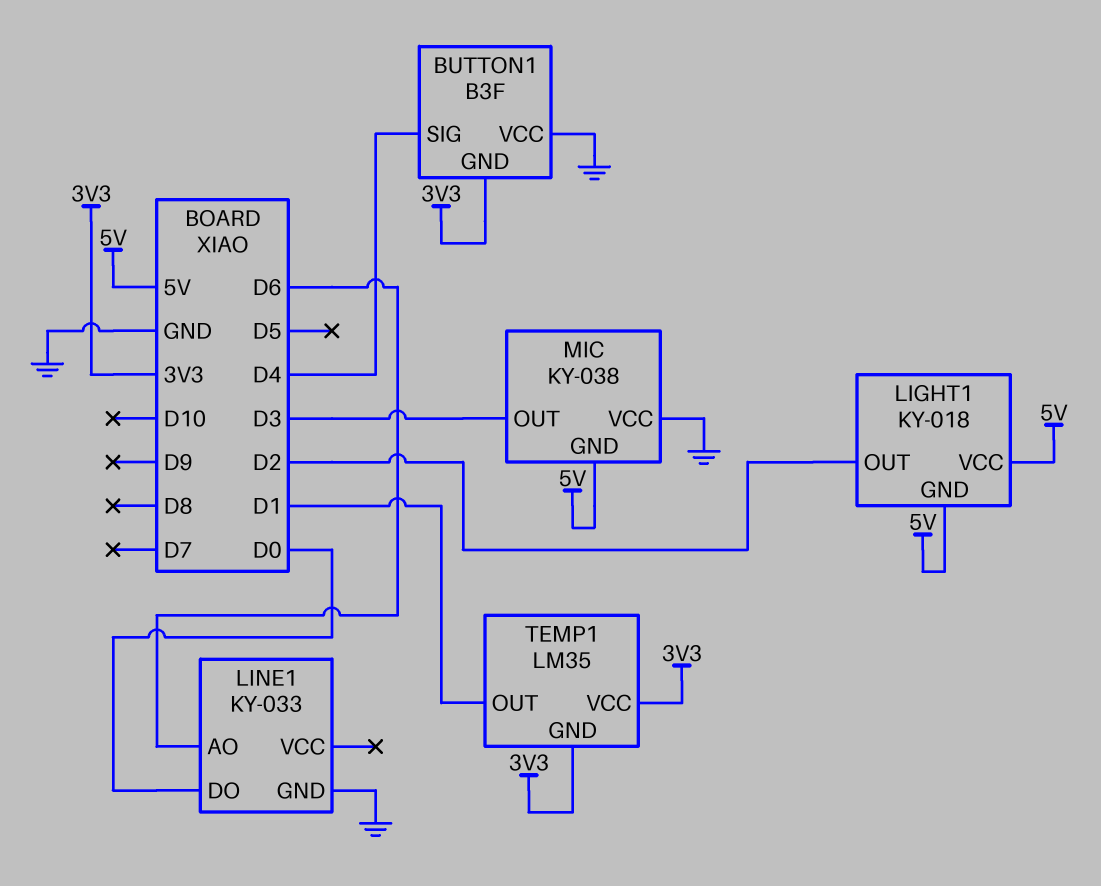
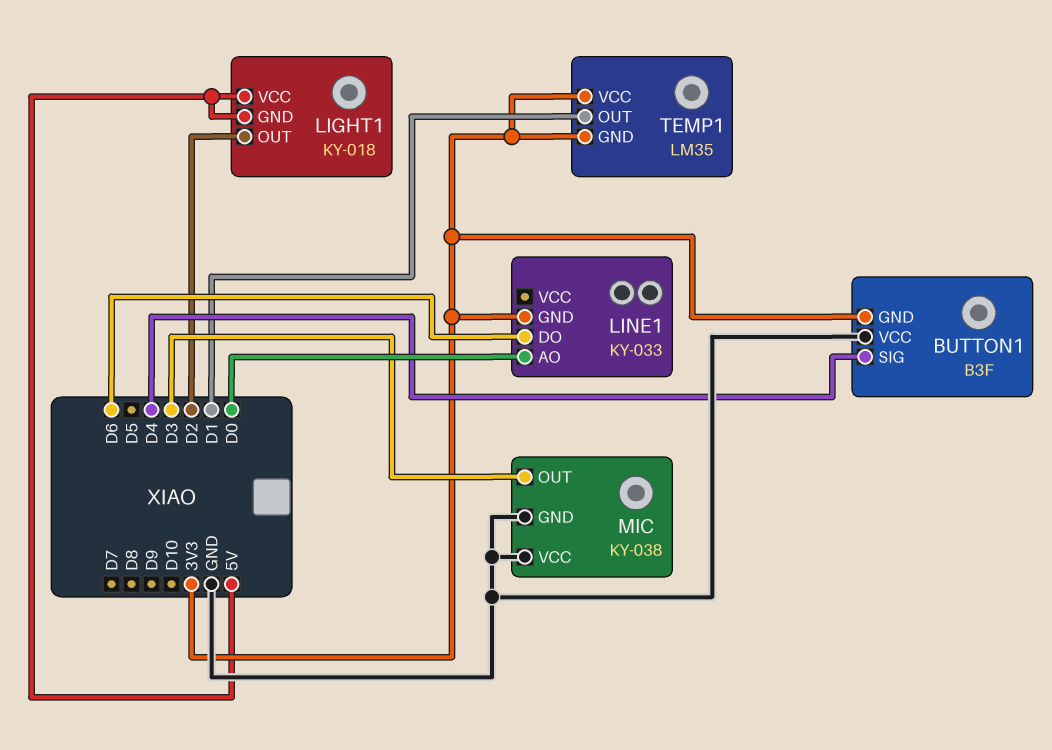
LINE1 pin AO: D6 -> D0
LINE1 pin DO: D0 -> D6
LINE1 pin GND: GND -> 3V3
MIC pin GND: 5V -> GND

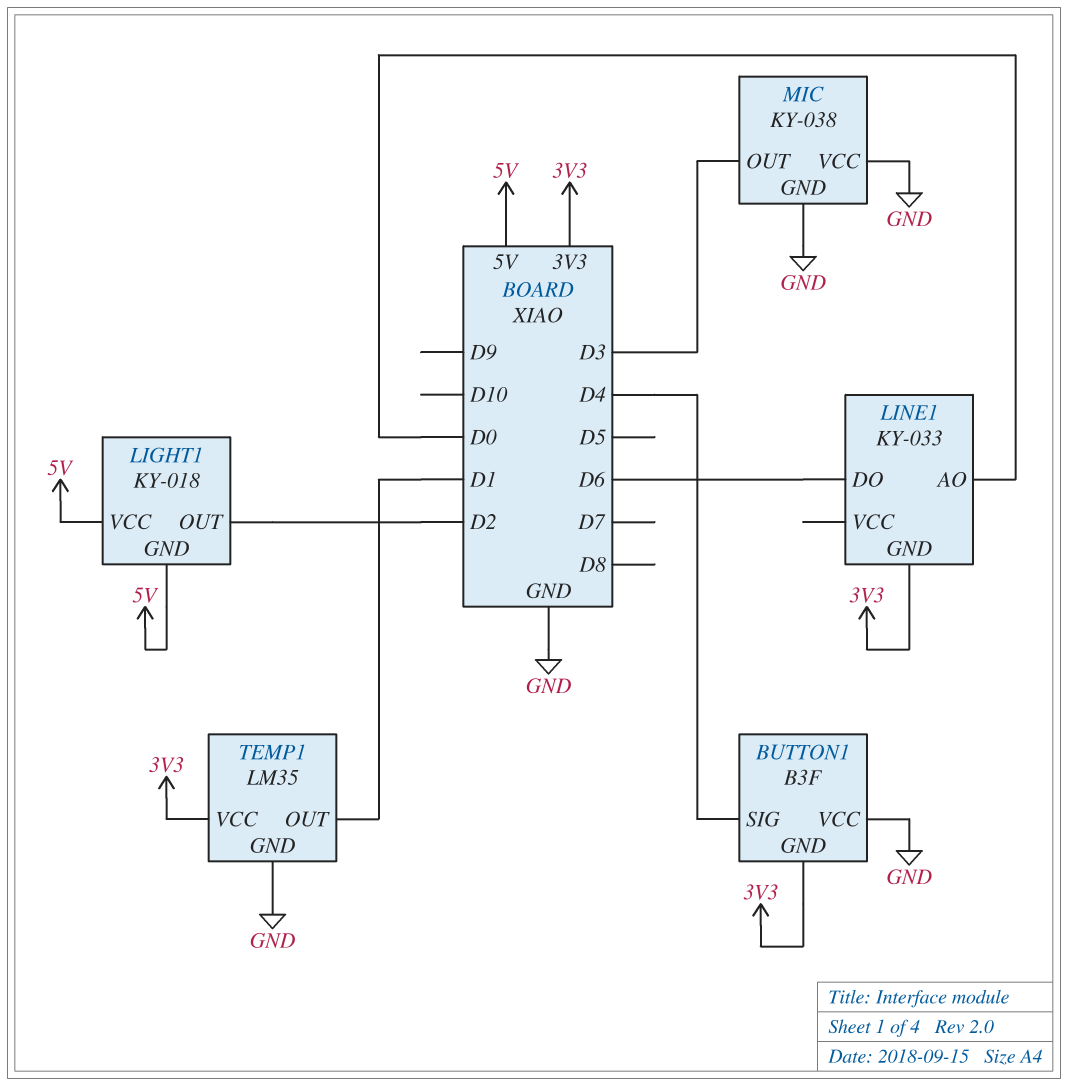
TEMP1 pin GND: 3V3 -> GND

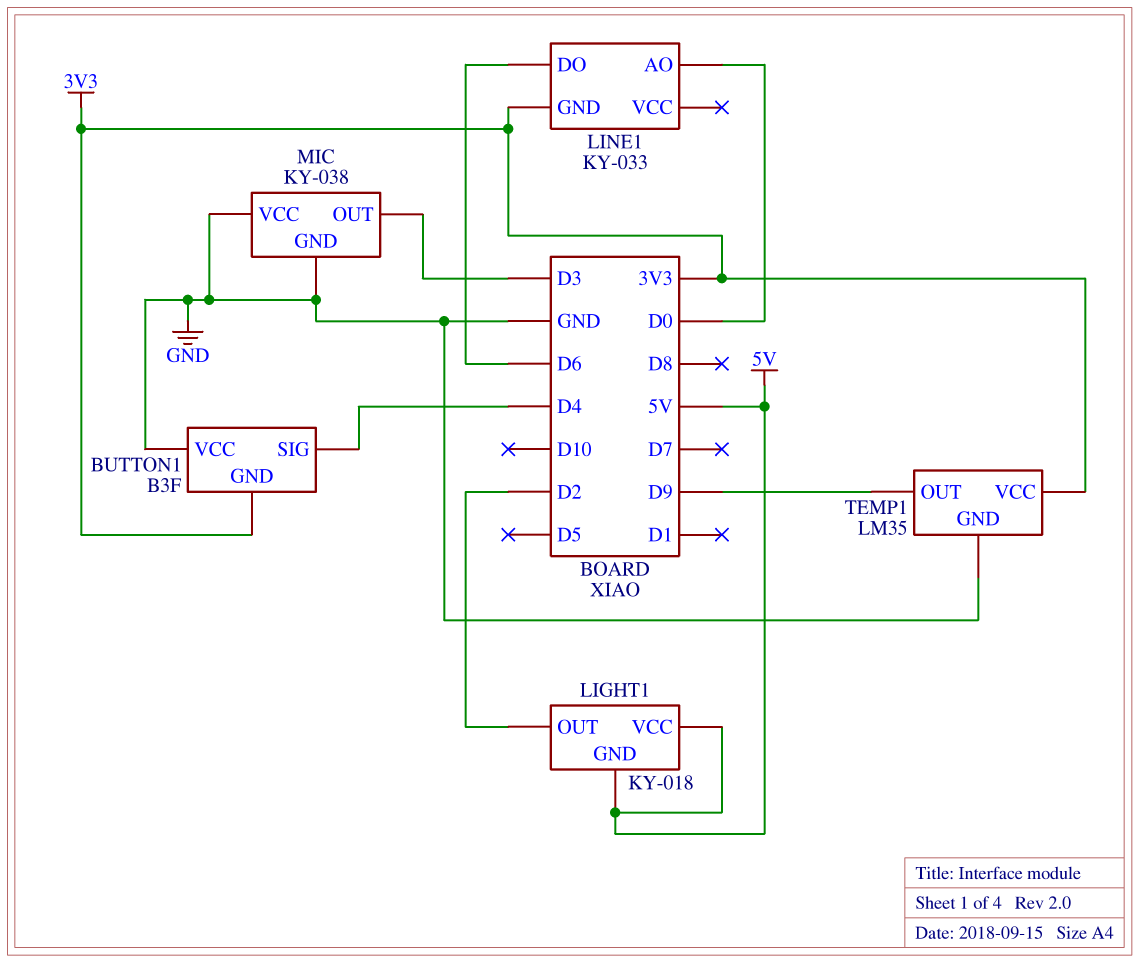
TEMP1 pin OUT: D1 -> D9

